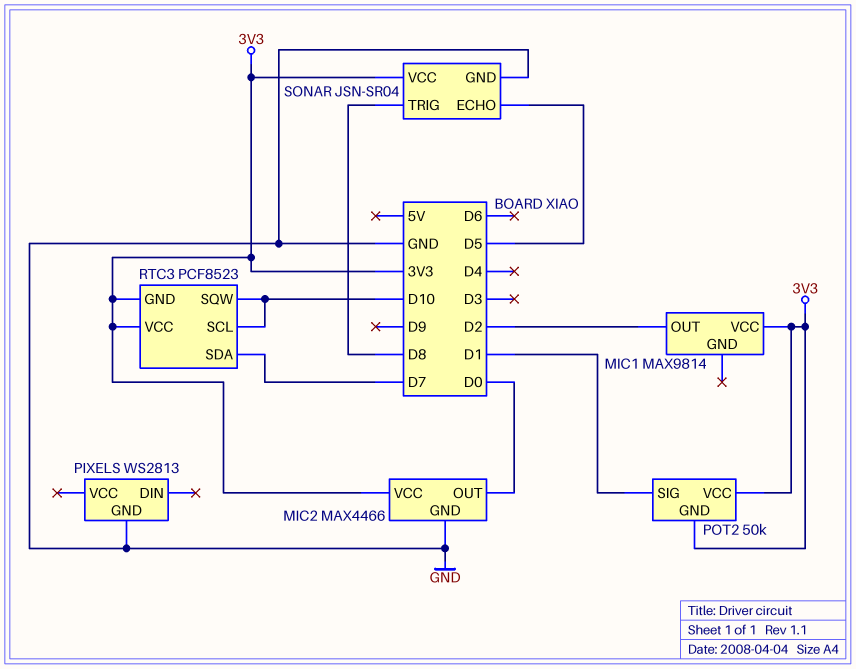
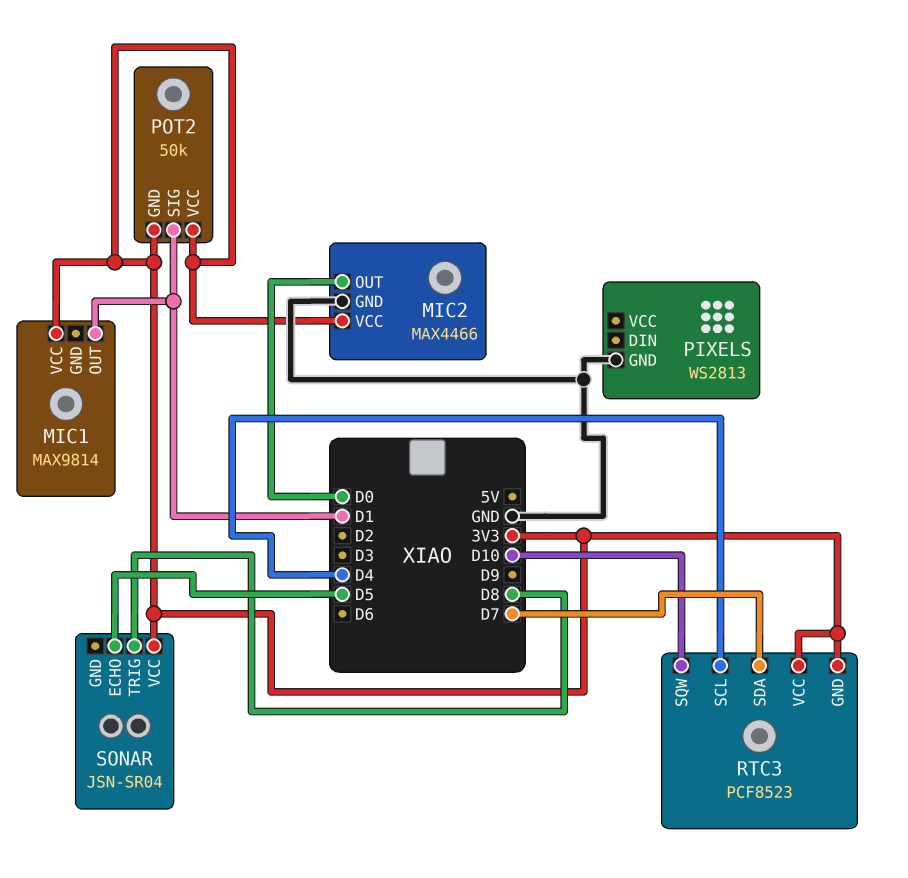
MIC1 pin OUT: D2 -> D1
RTC3 pin SCL: D10 -> D4
SONAR pin GND: GND -> none

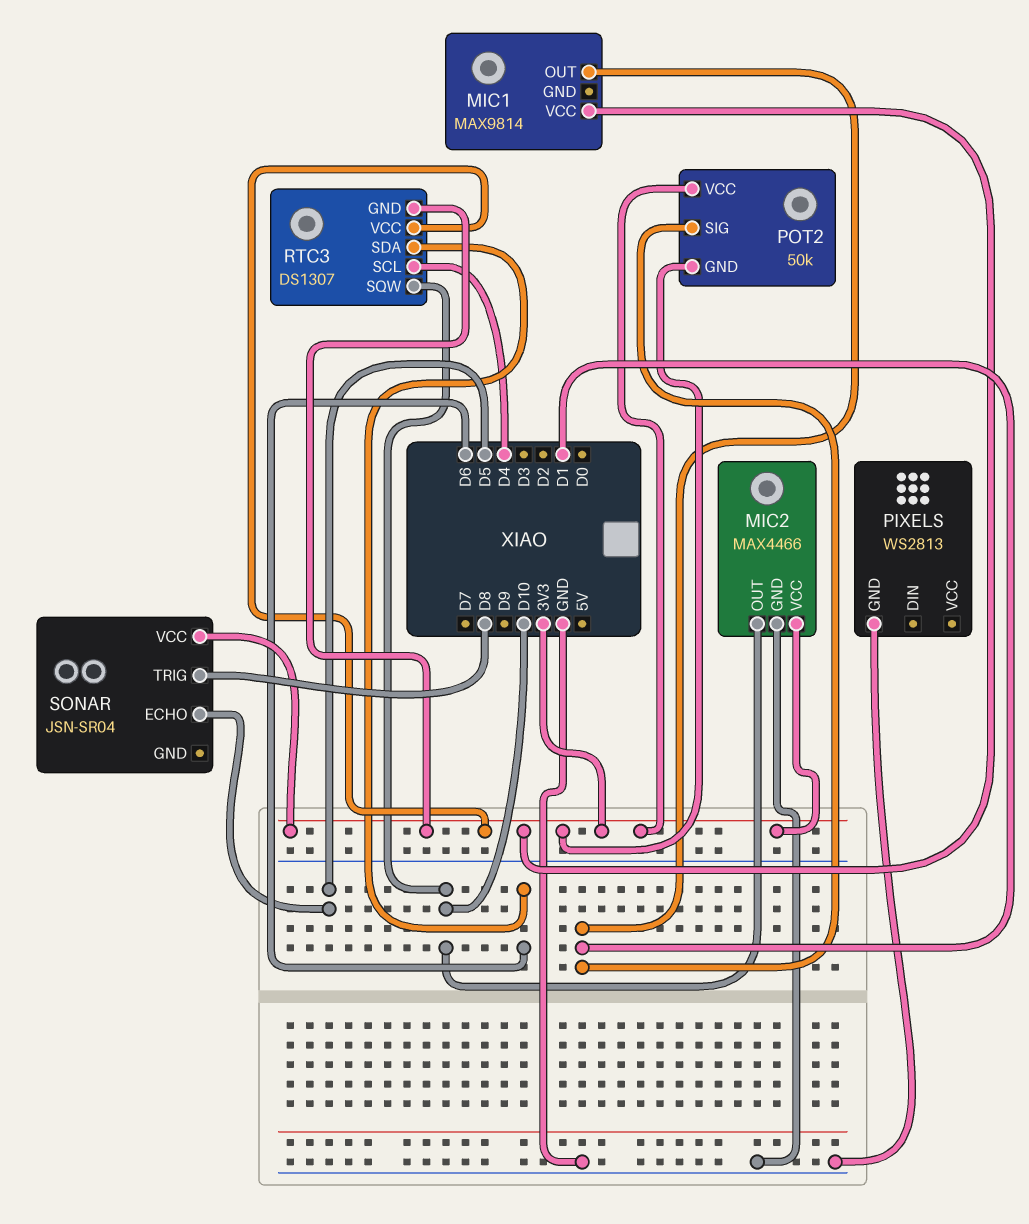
MIC2 pin OUT: D0 -> D10
RTC3: PCF8523 -> DS1307
RTC3 pin SDA: D7 -> D6

